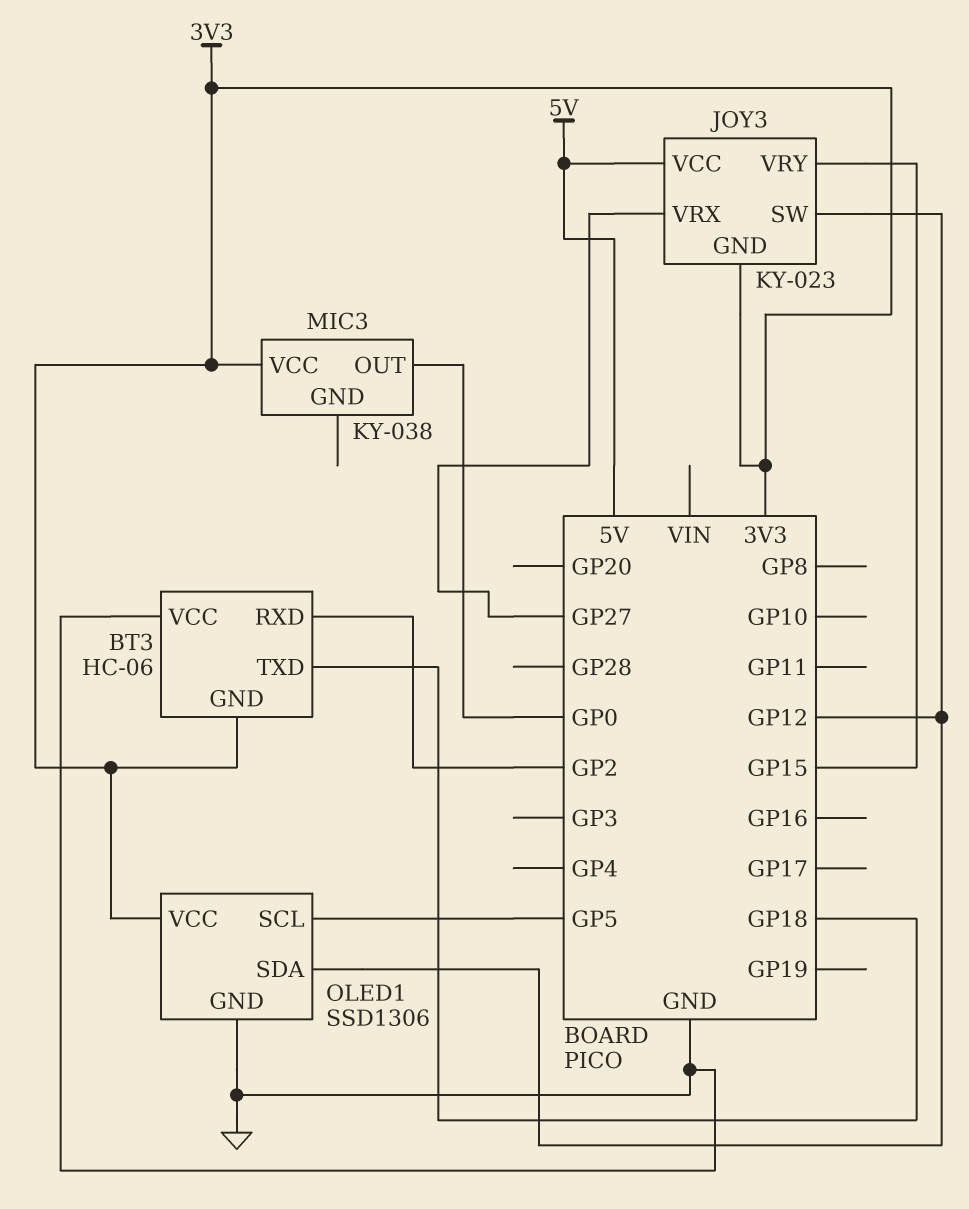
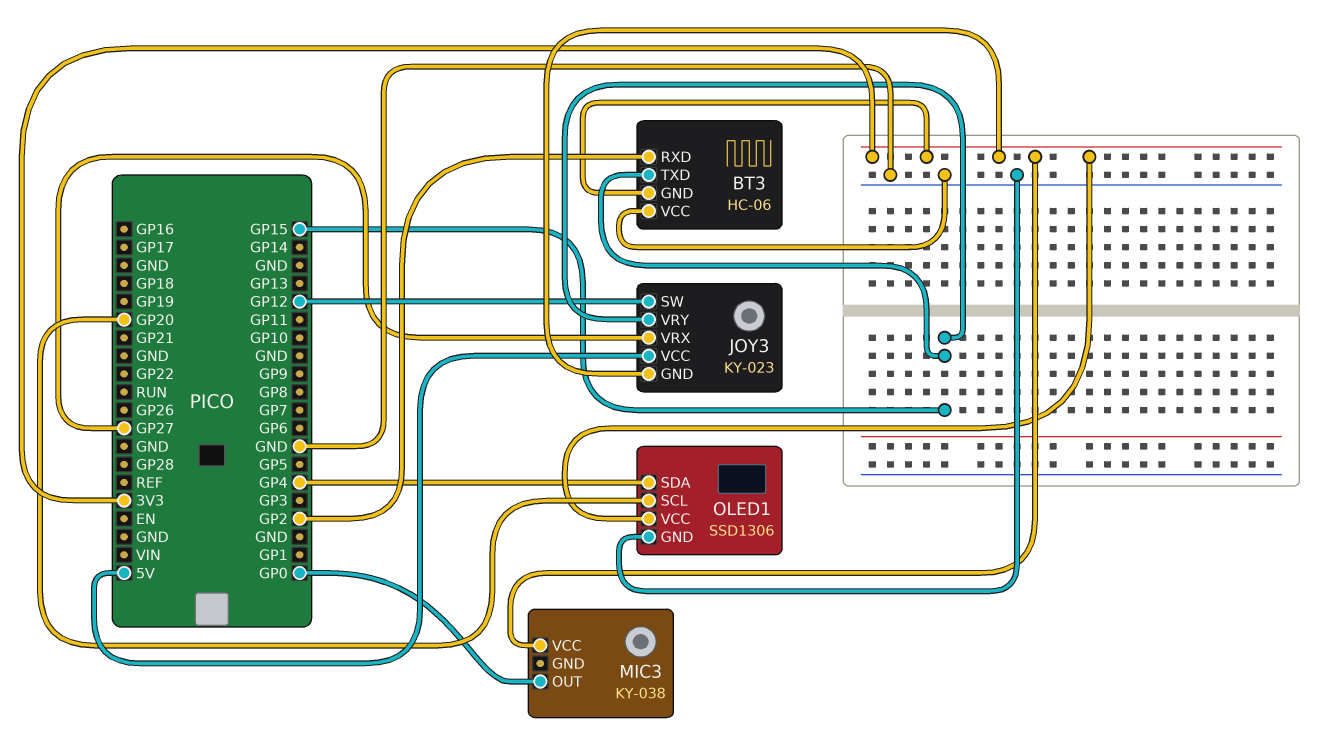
BT3 pin TXD: GP18 -> GP15
OLED1 pin SCL: GP5 -> GP20
OLED1 pin SDA: GP12 -> GP4

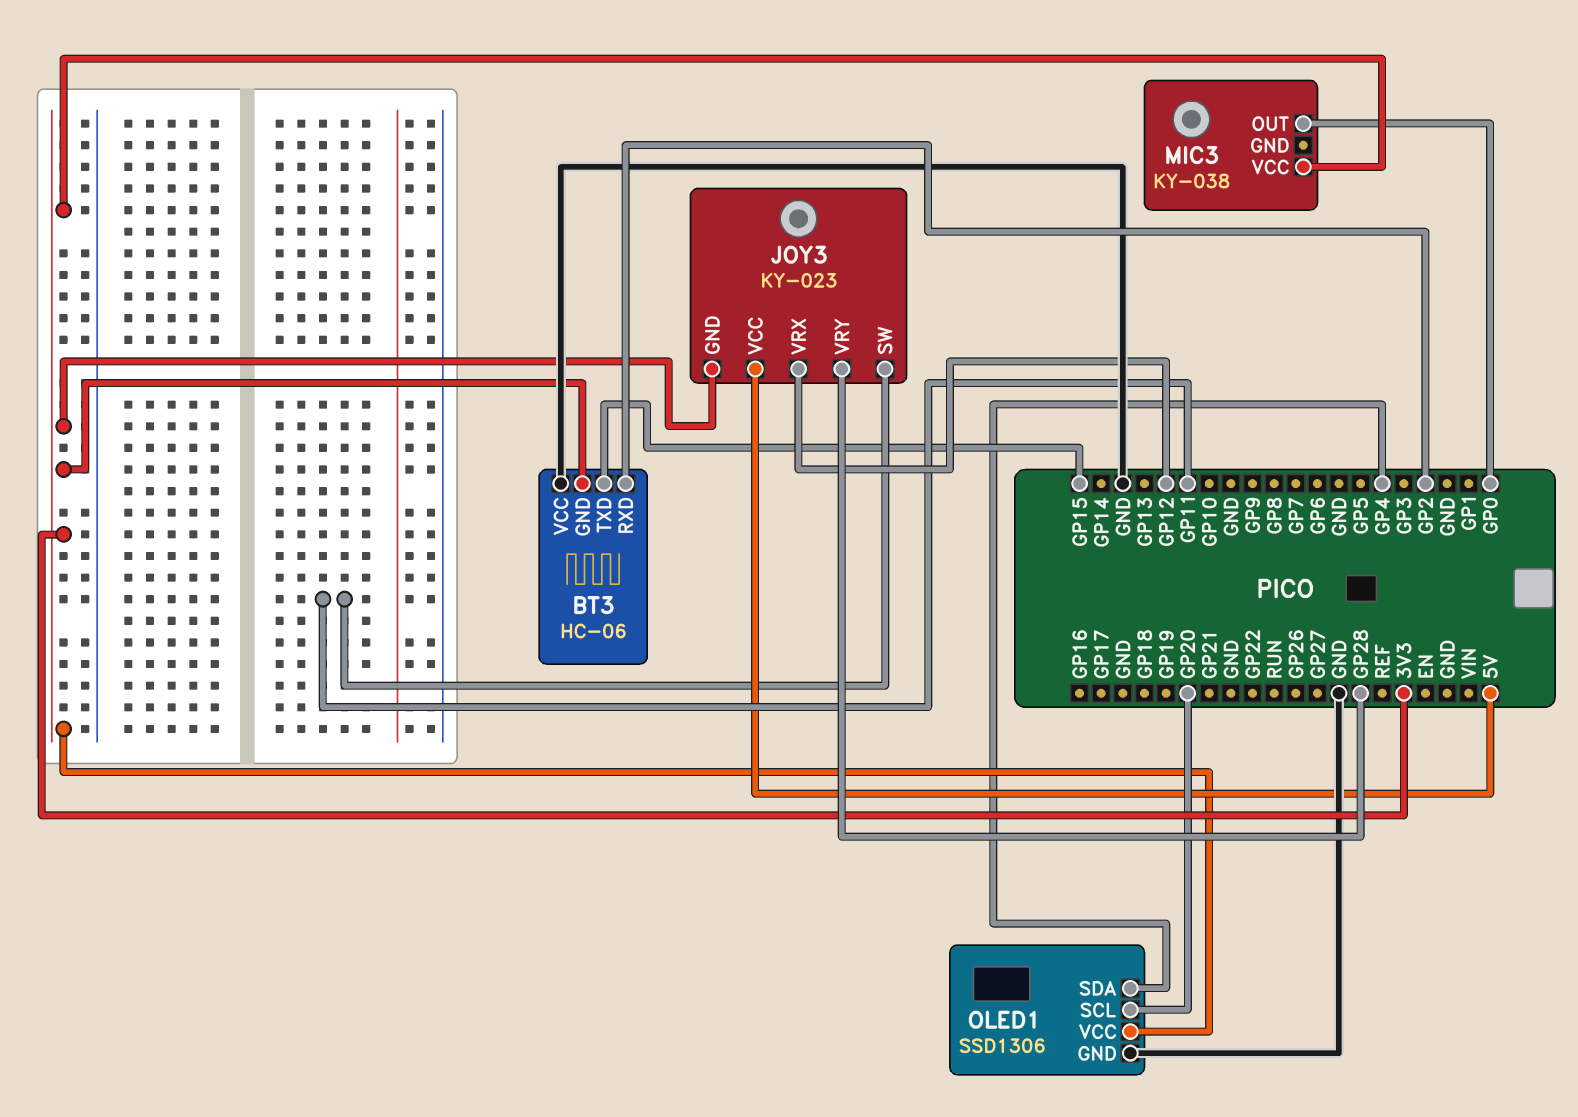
JOY3 pin SW: GP12 -> GP11
JOY3 pin VRX: GP27 -> GP12
JOY3 pin VRY: GP15 -> GP28

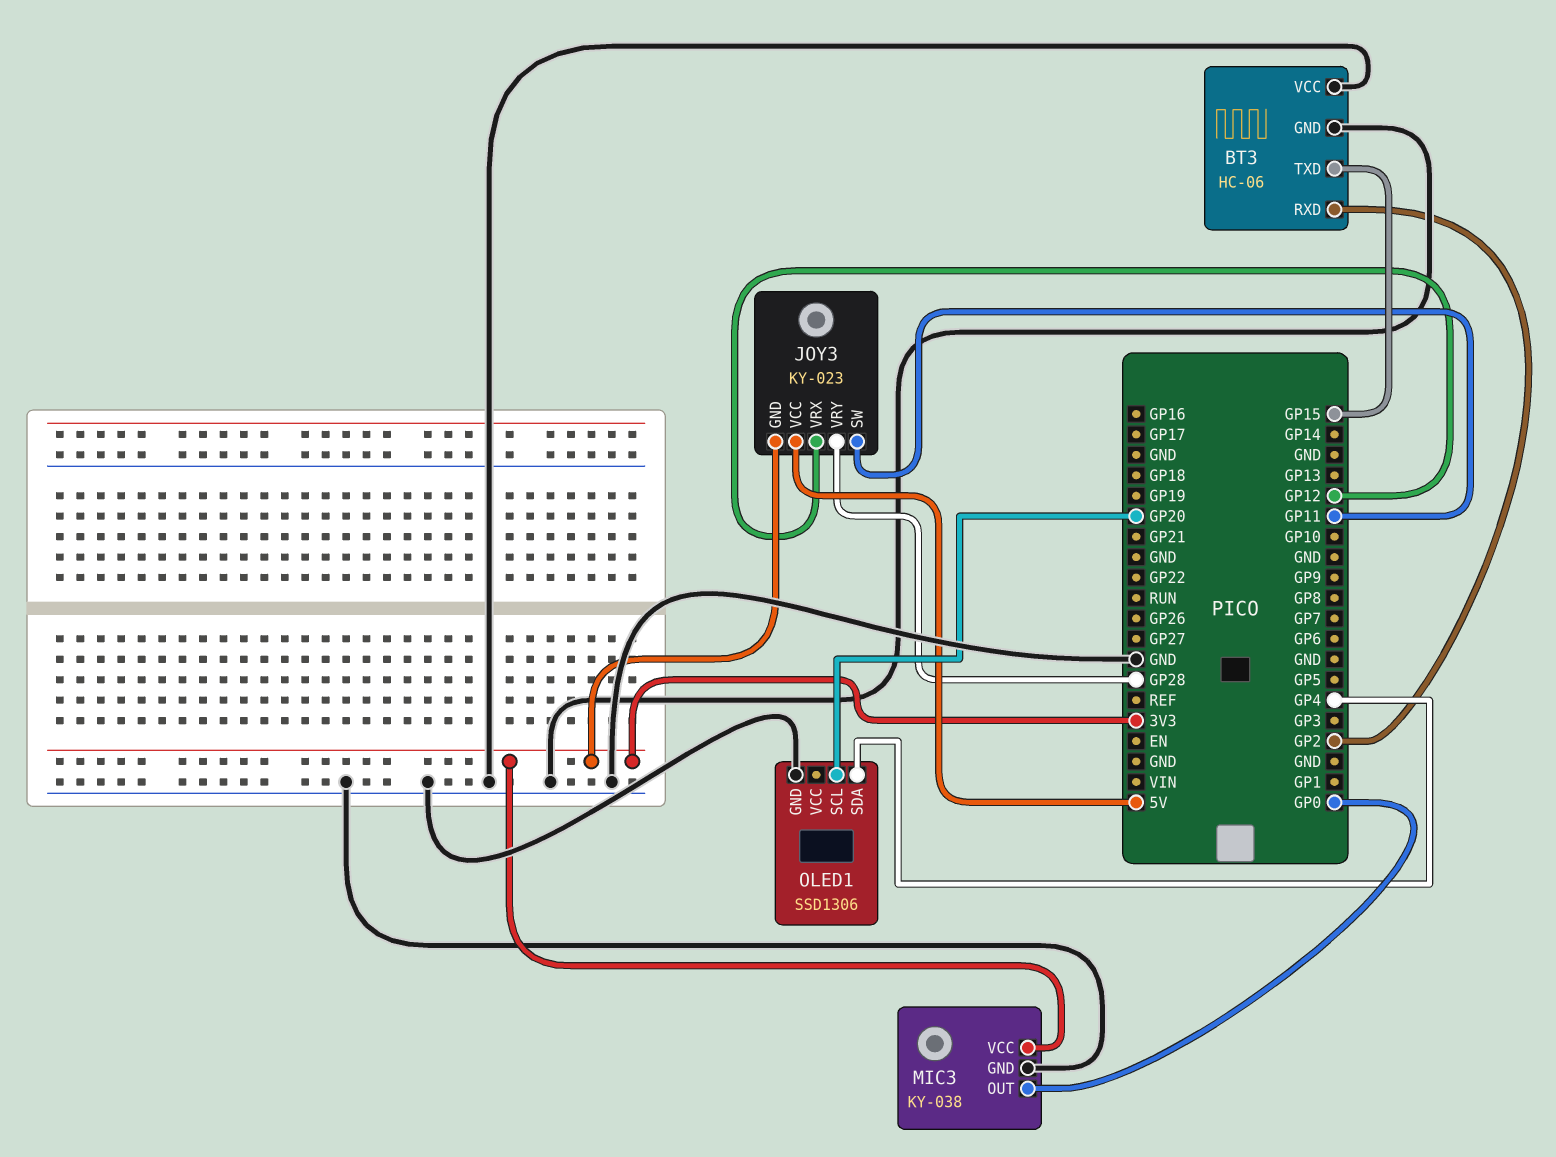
BT3 pin GND: 3V3 -> GND
MIC3 pin GND: none -> GND
OLED1 pin VCC: 3V3 -> none

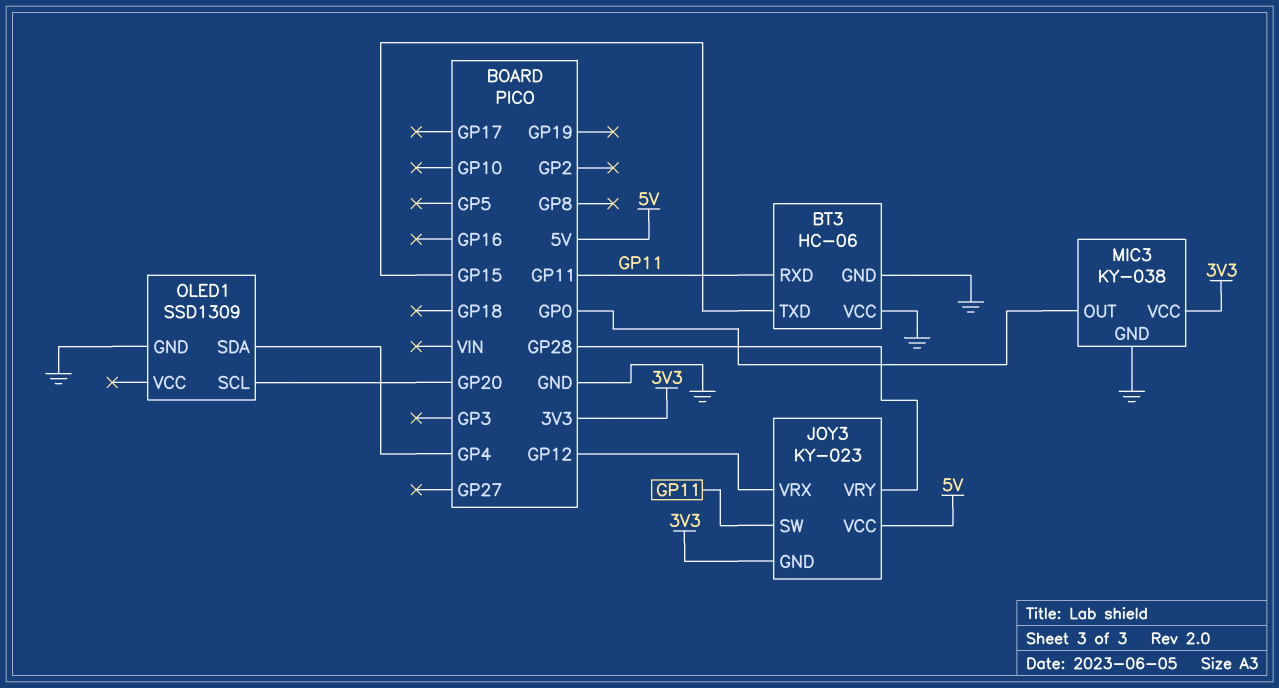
BT3 pin RXD: GP2 -> GP11
OLED1: SSD1306 -> SSD1309

